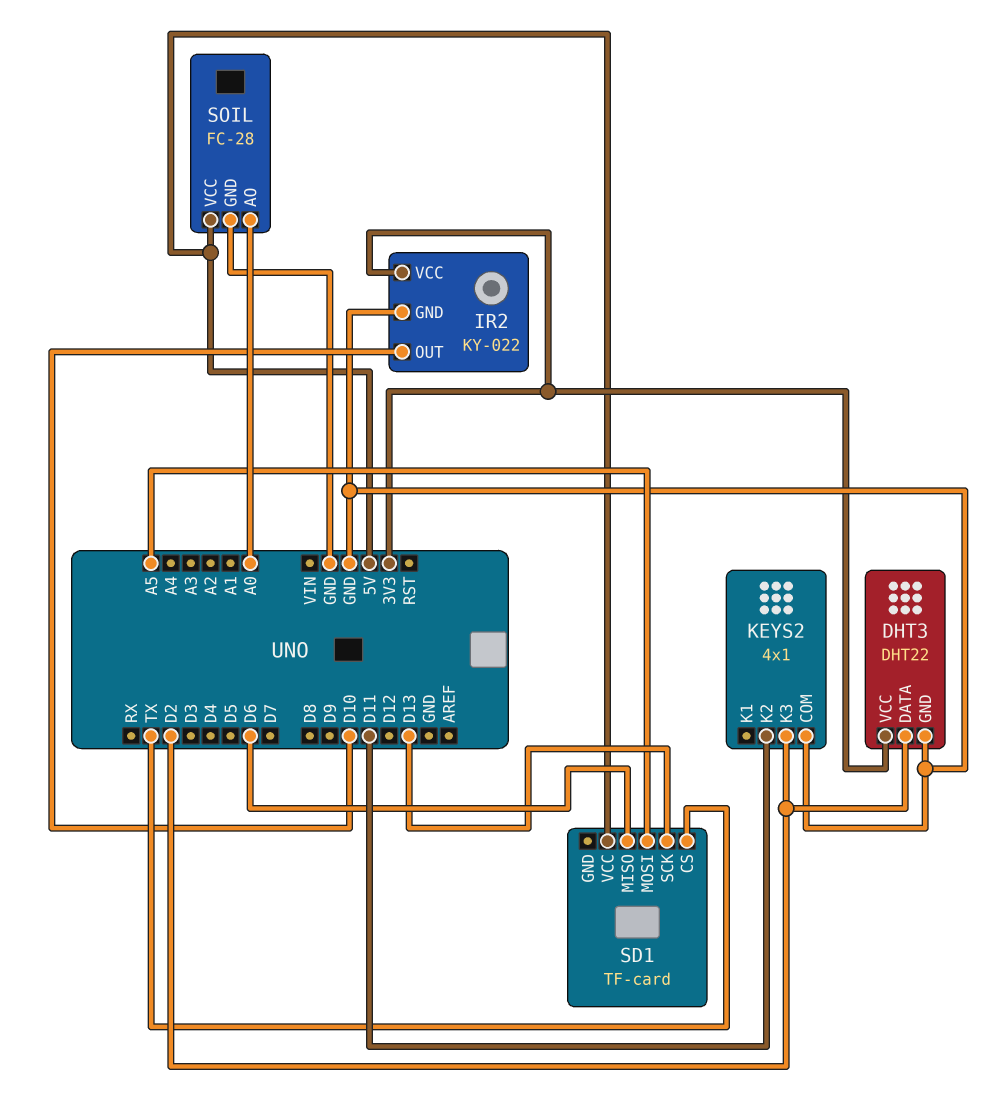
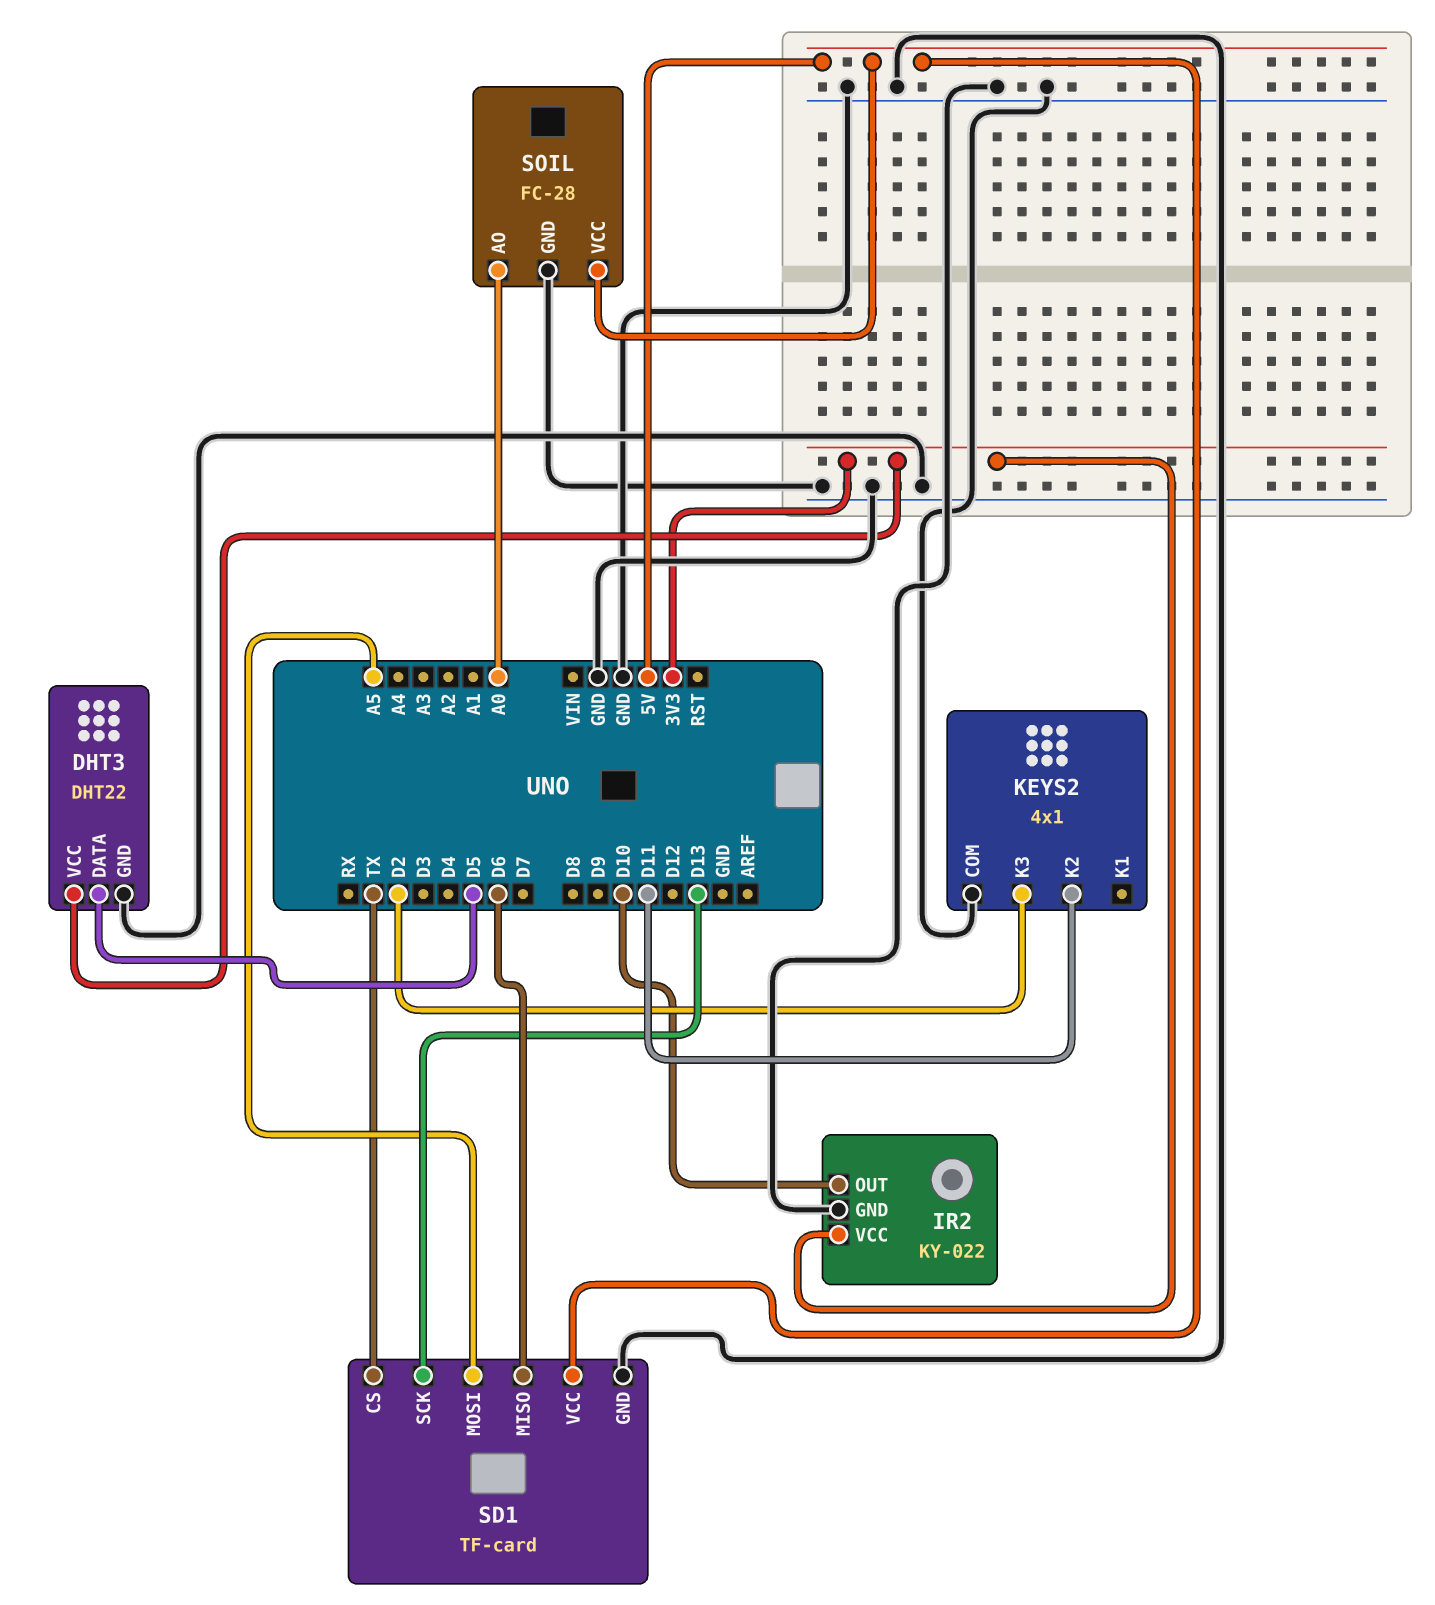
DHT3 pin DATA: D2 -> D5
SD1 pin GND: none -> GND

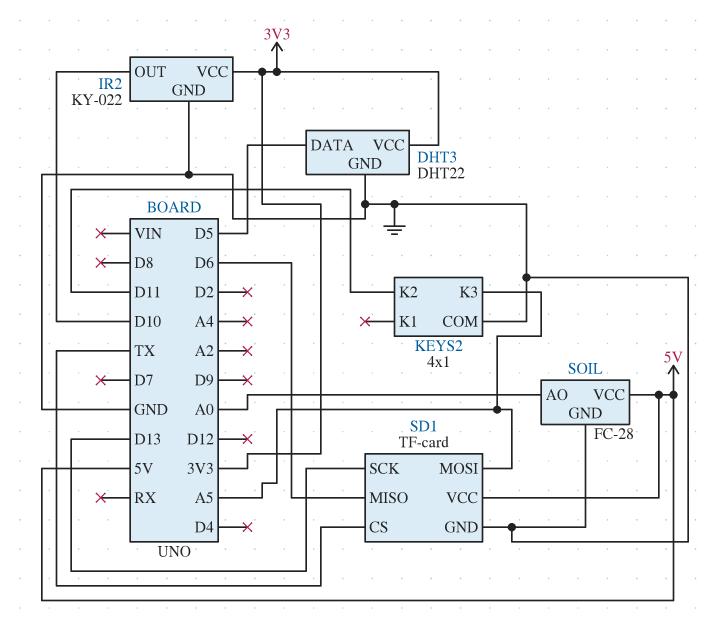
KEYS2 pin K3: D2 -> A5

